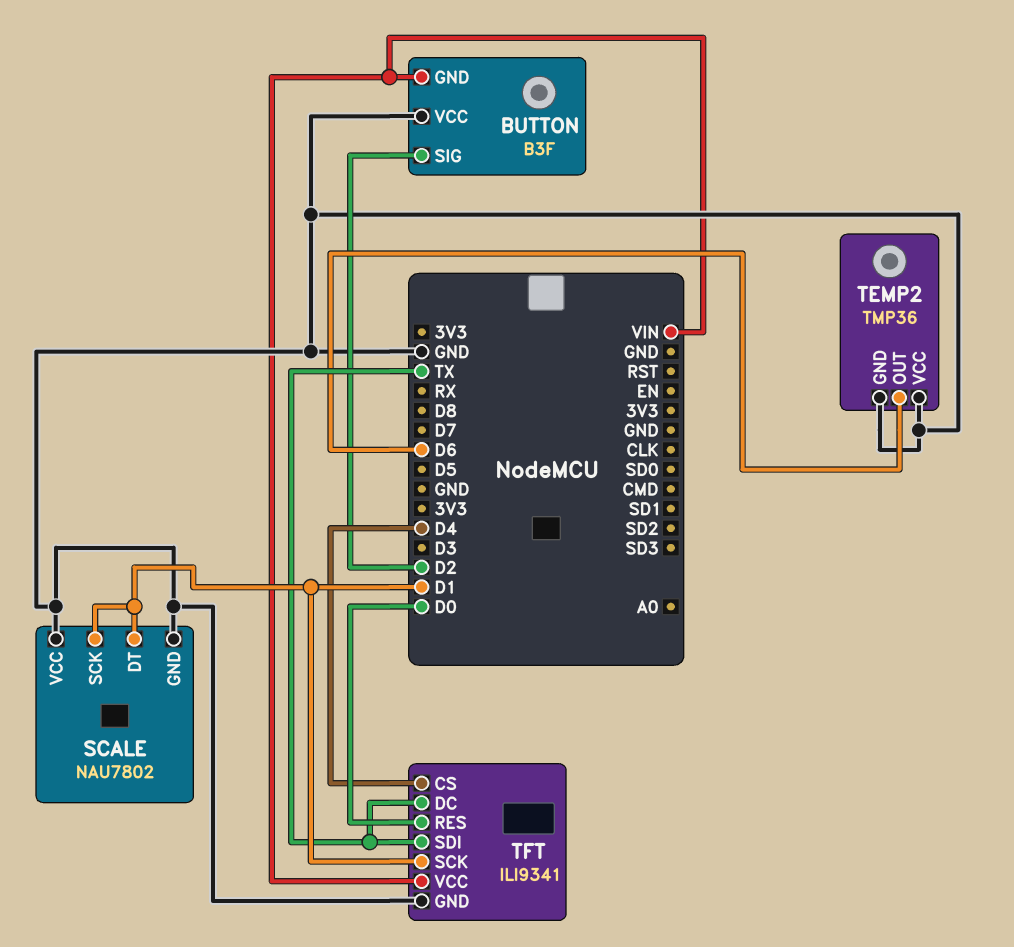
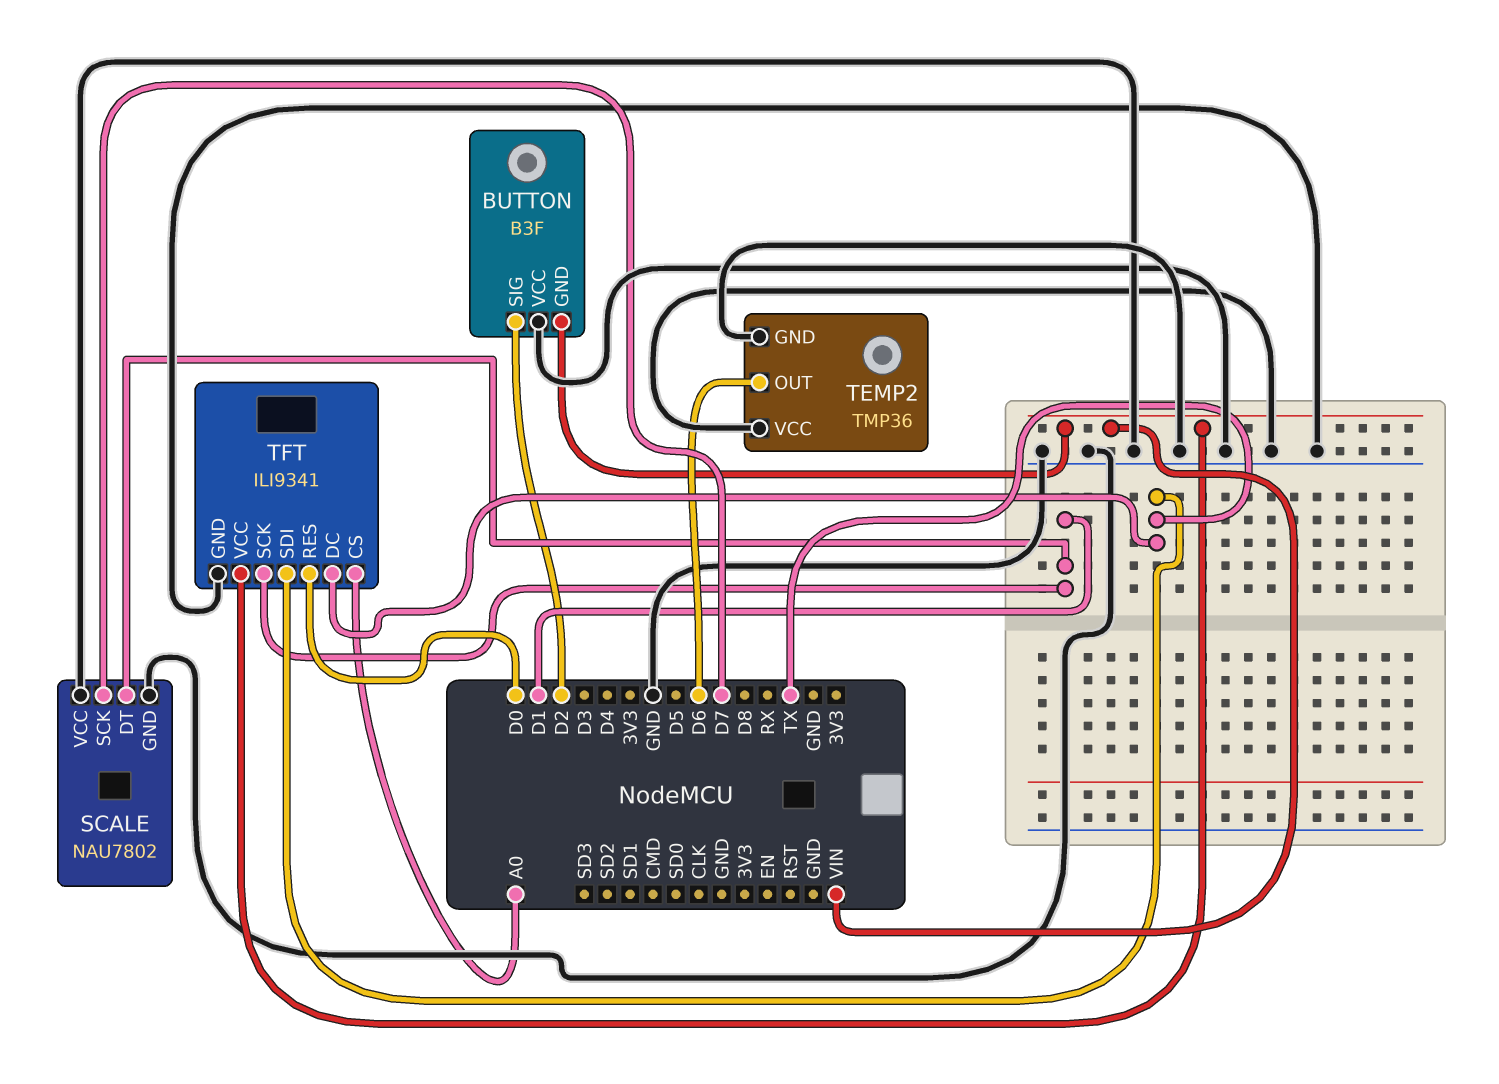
SCALE pin SCK: D1 -> D7
TFT pin CS: D4 -> A0

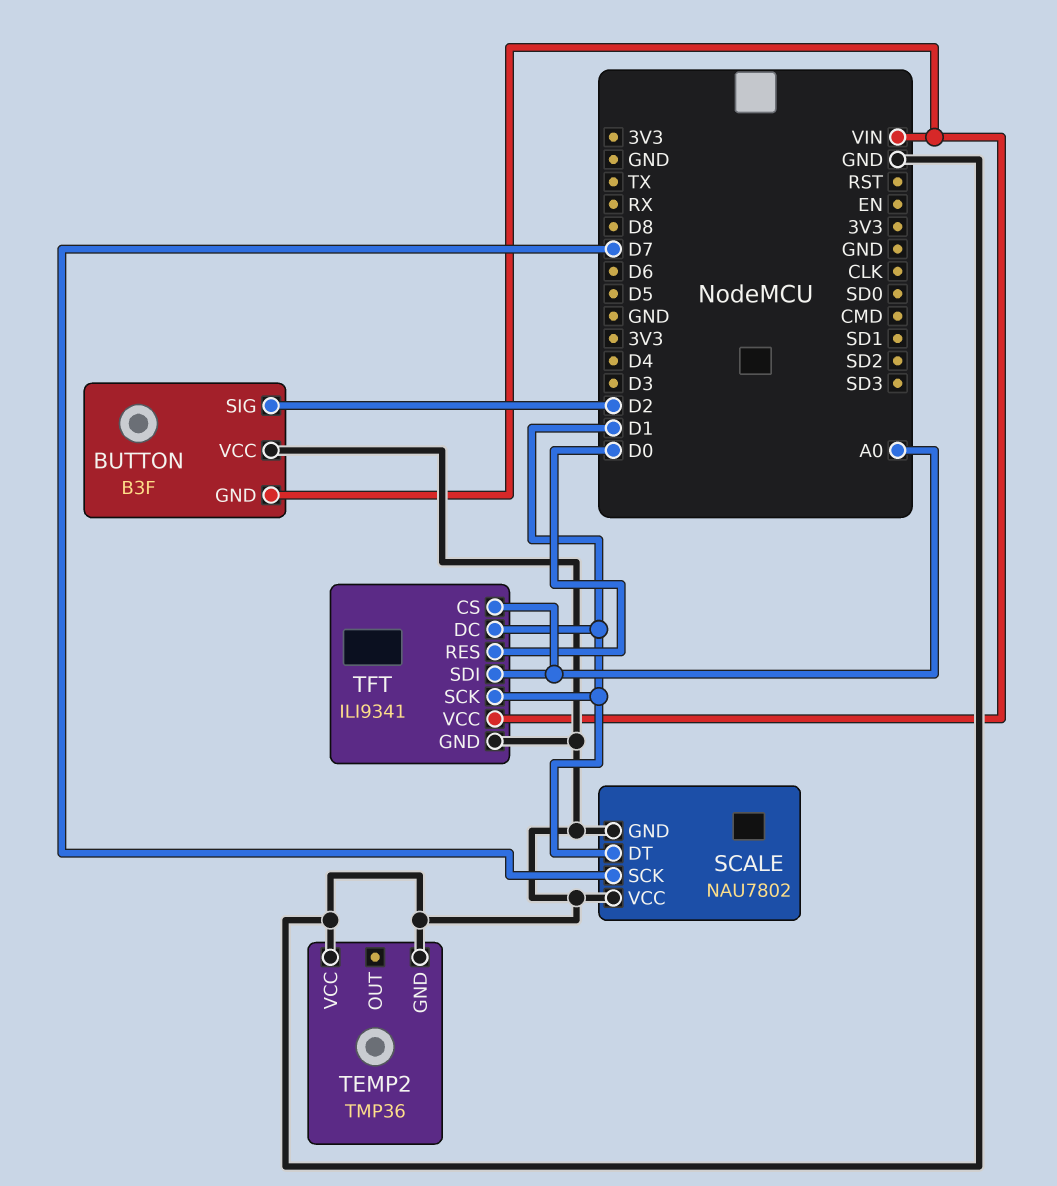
TEMP2 pin OUT: D6 -> none
TFT pin DC: TX -> D1
TFT pin SDI: TX -> A0

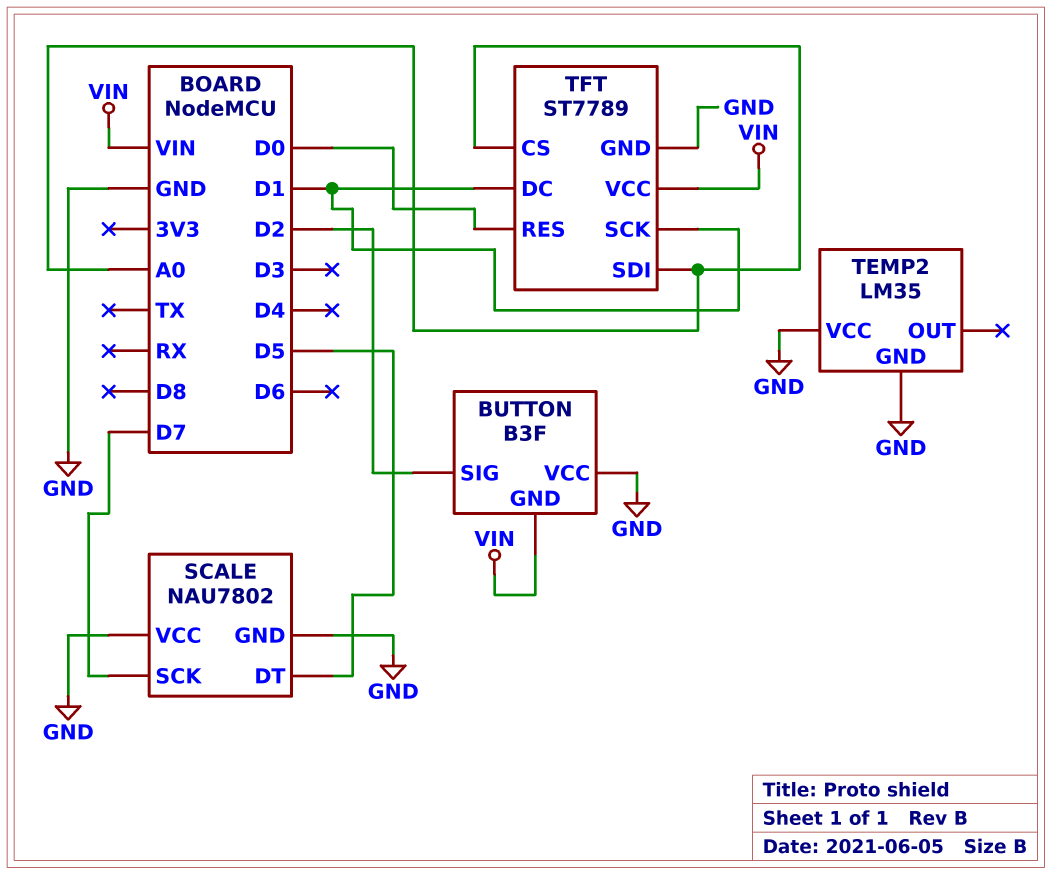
SCALE pin DT: D1 -> D5
TEMP2: TMP36 -> LM35
TFT: ILI9341 -> ST7789

